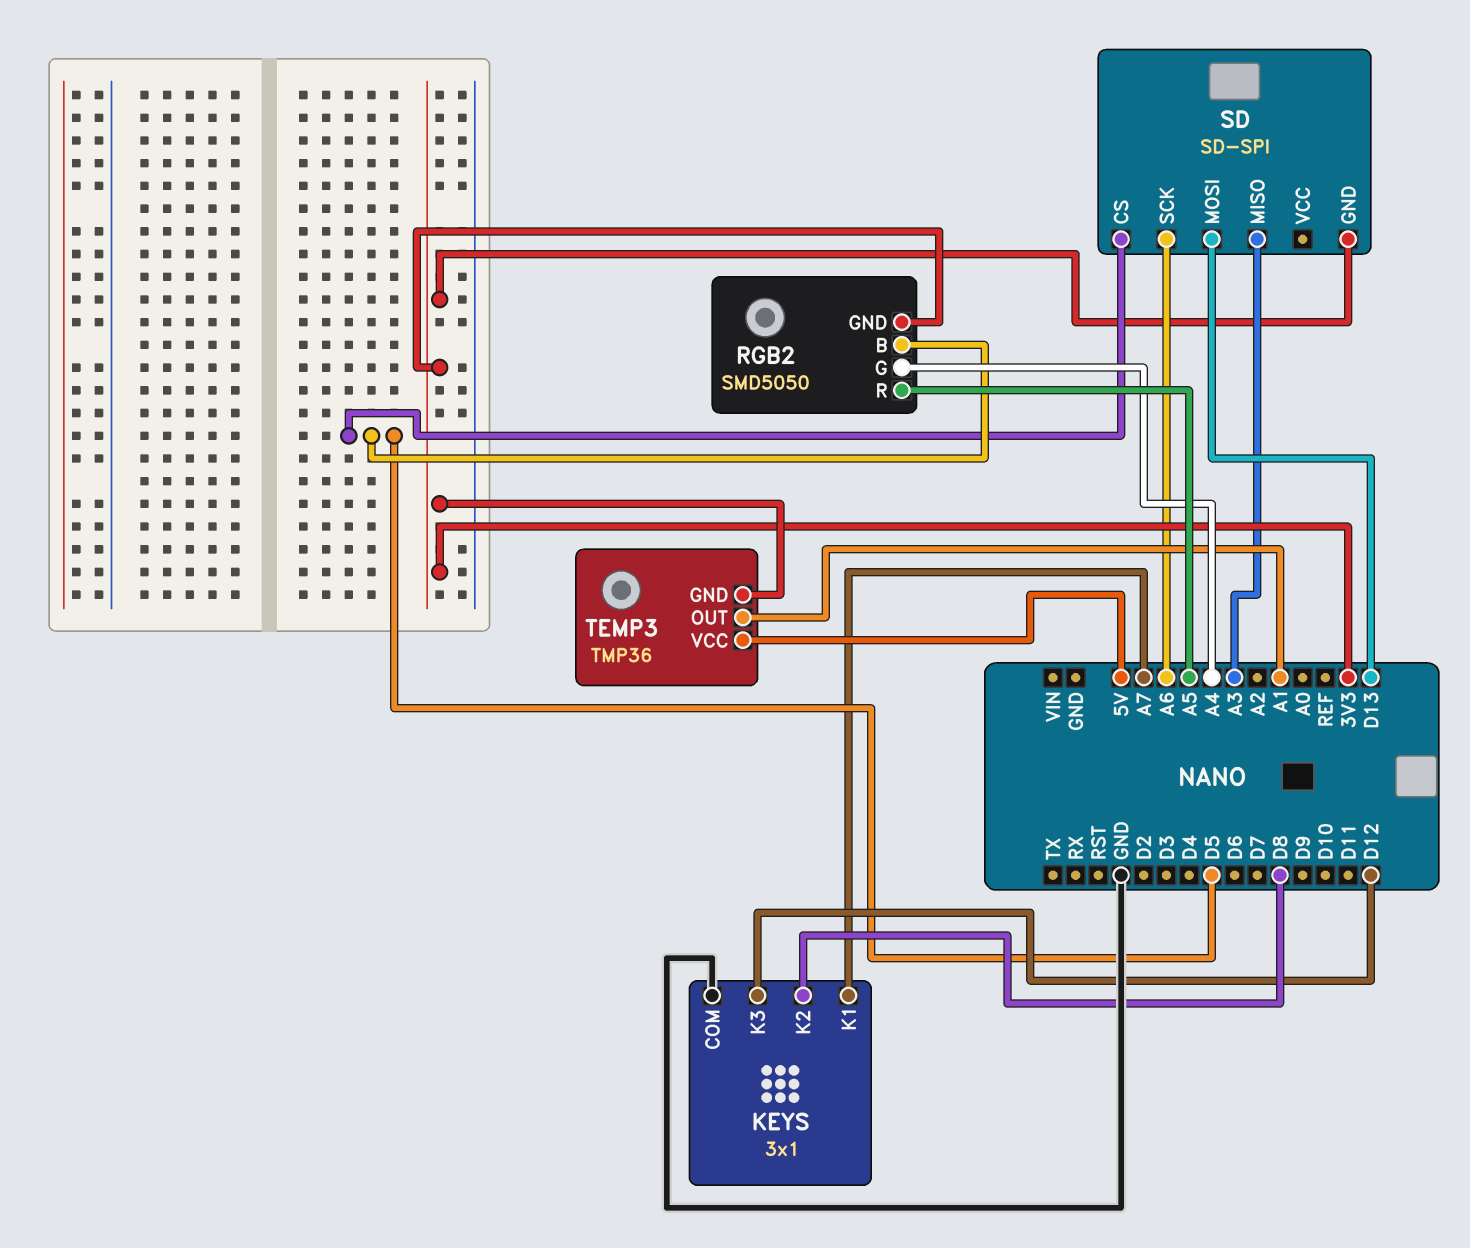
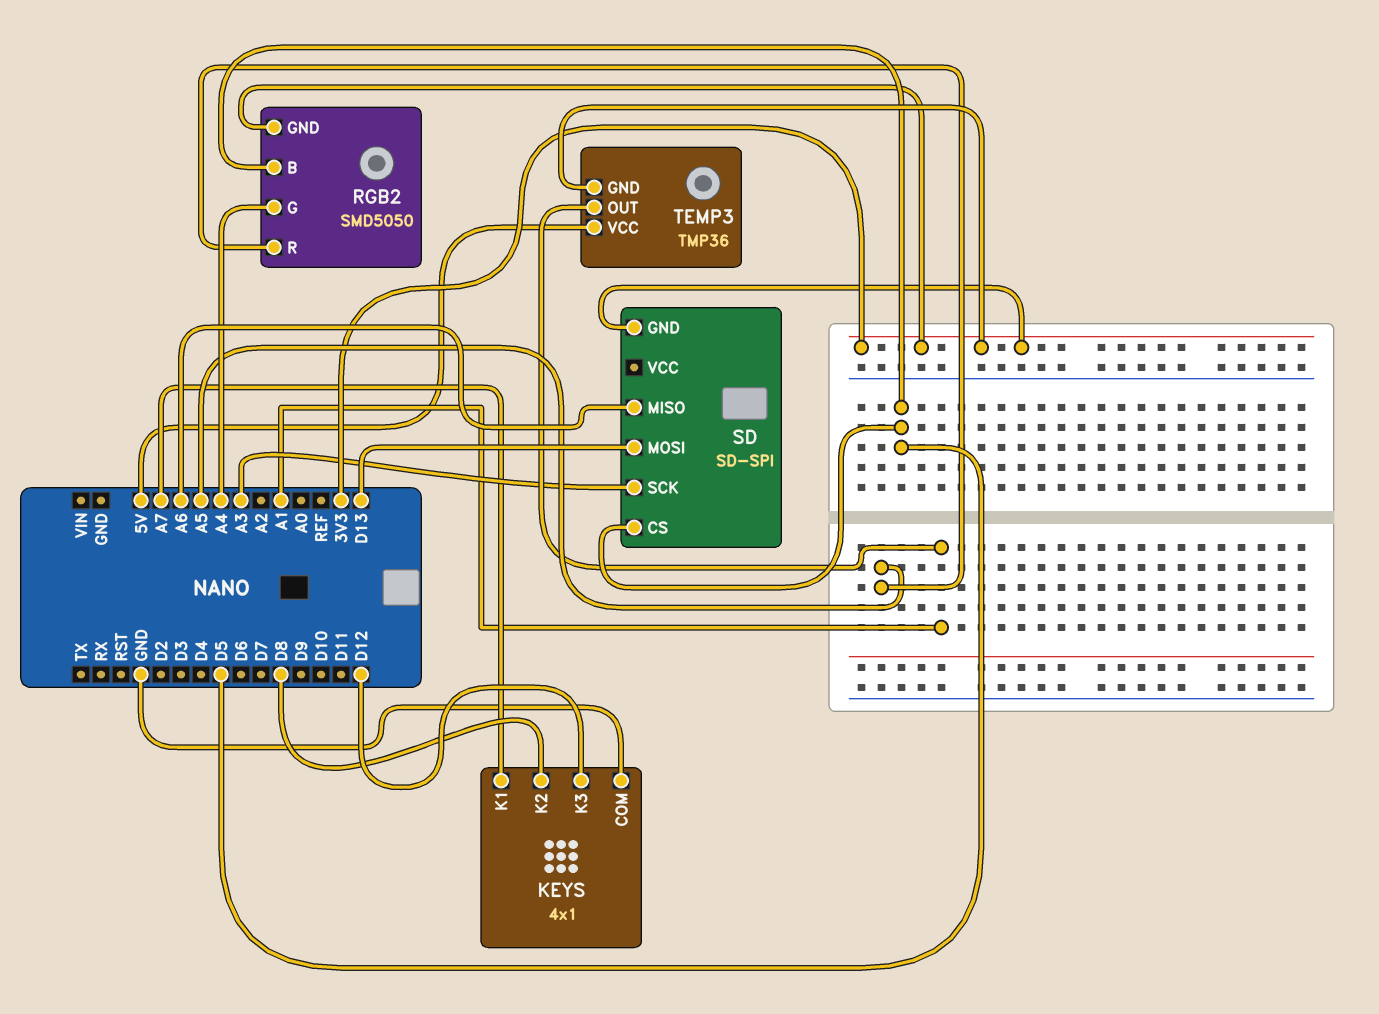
KEYS: 3x1 -> 4x1
SD pin MISO: A3 -> A6
SD pin SCK: A6 -> A3

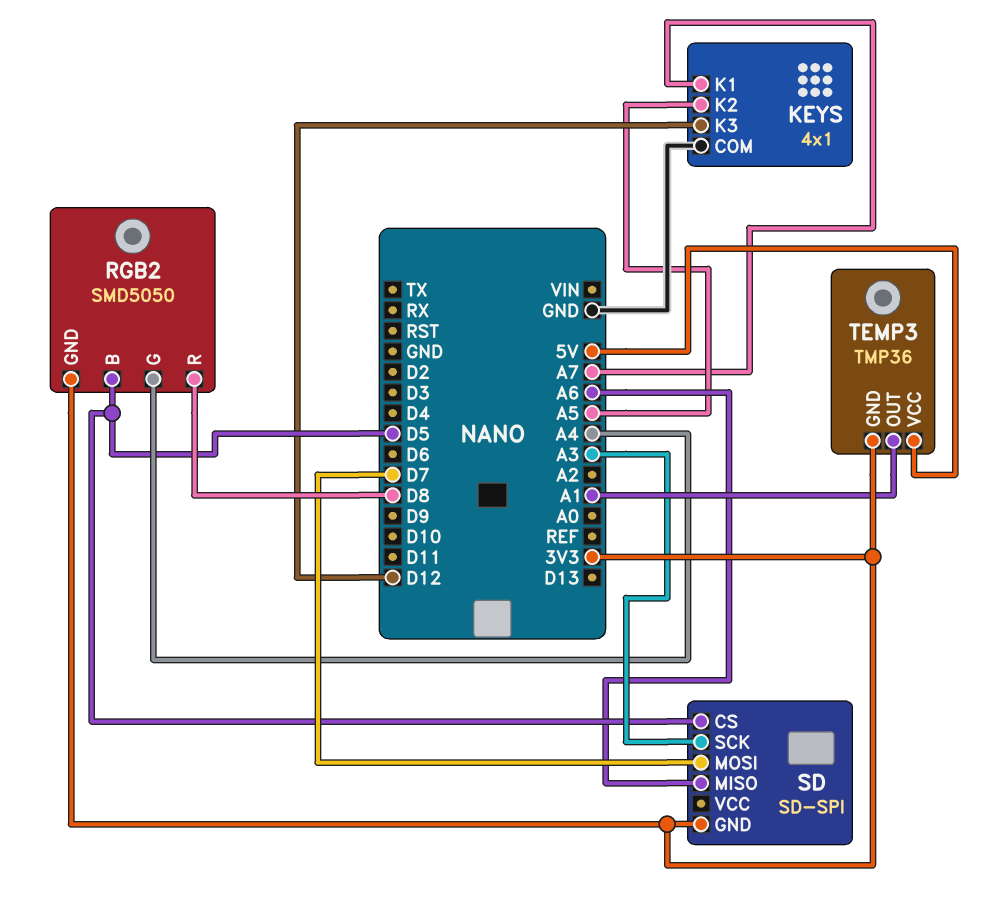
KEYS pin K2: D8 -> A5
RGB2 pin R: A5 -> D8
SD pin MOSI: D13 -> D7

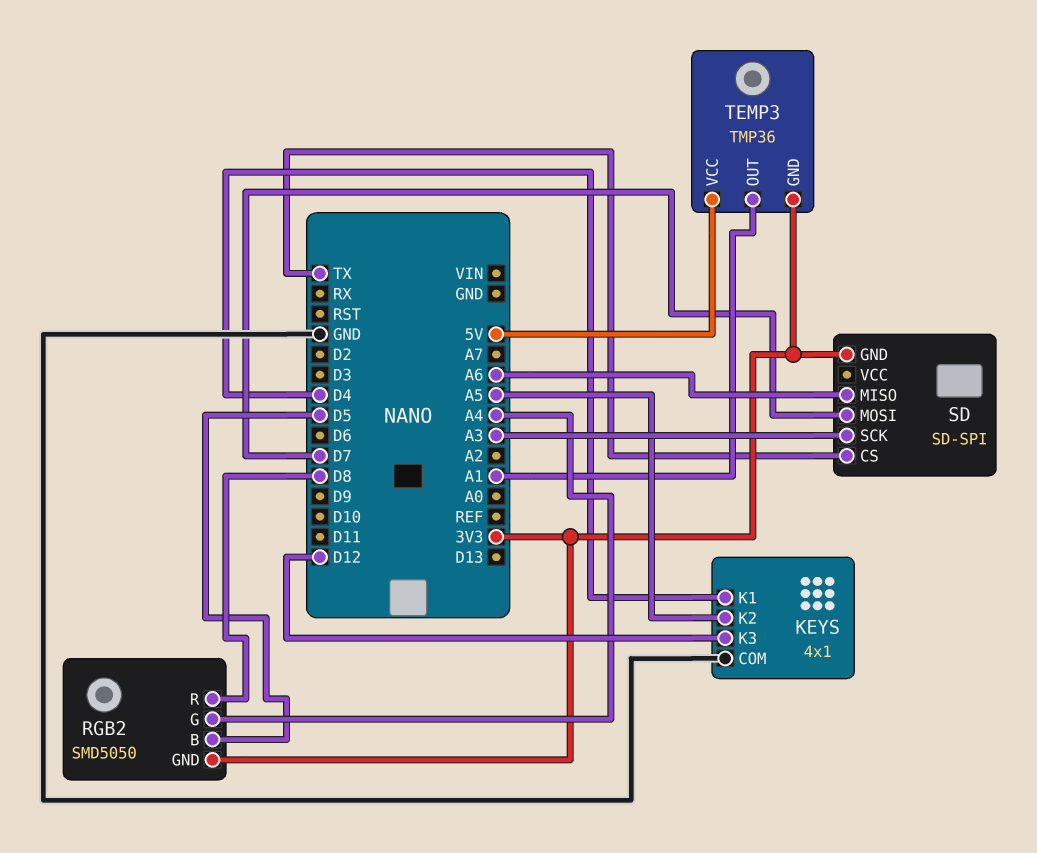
KEYS pin K1: A7 -> D4
SD pin CS: D5 -> TX

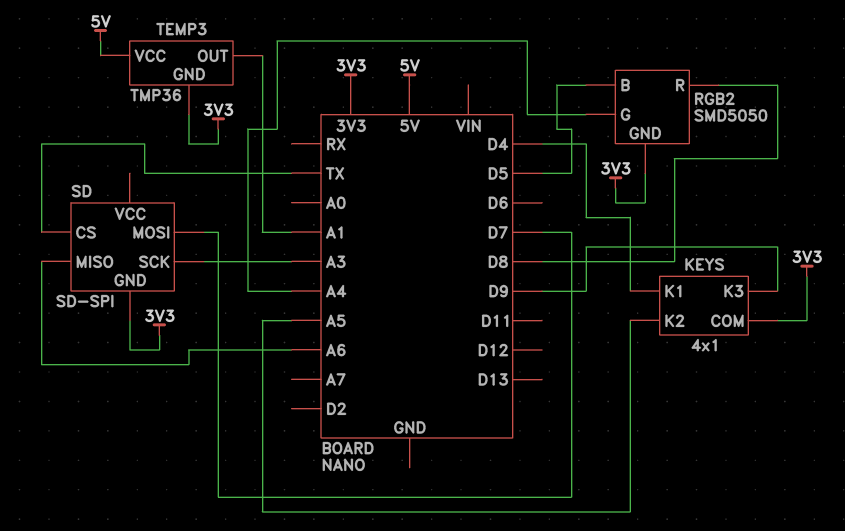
KEYS pin COM: GND -> 3V3
KEYS pin K3: D12 -> D9

